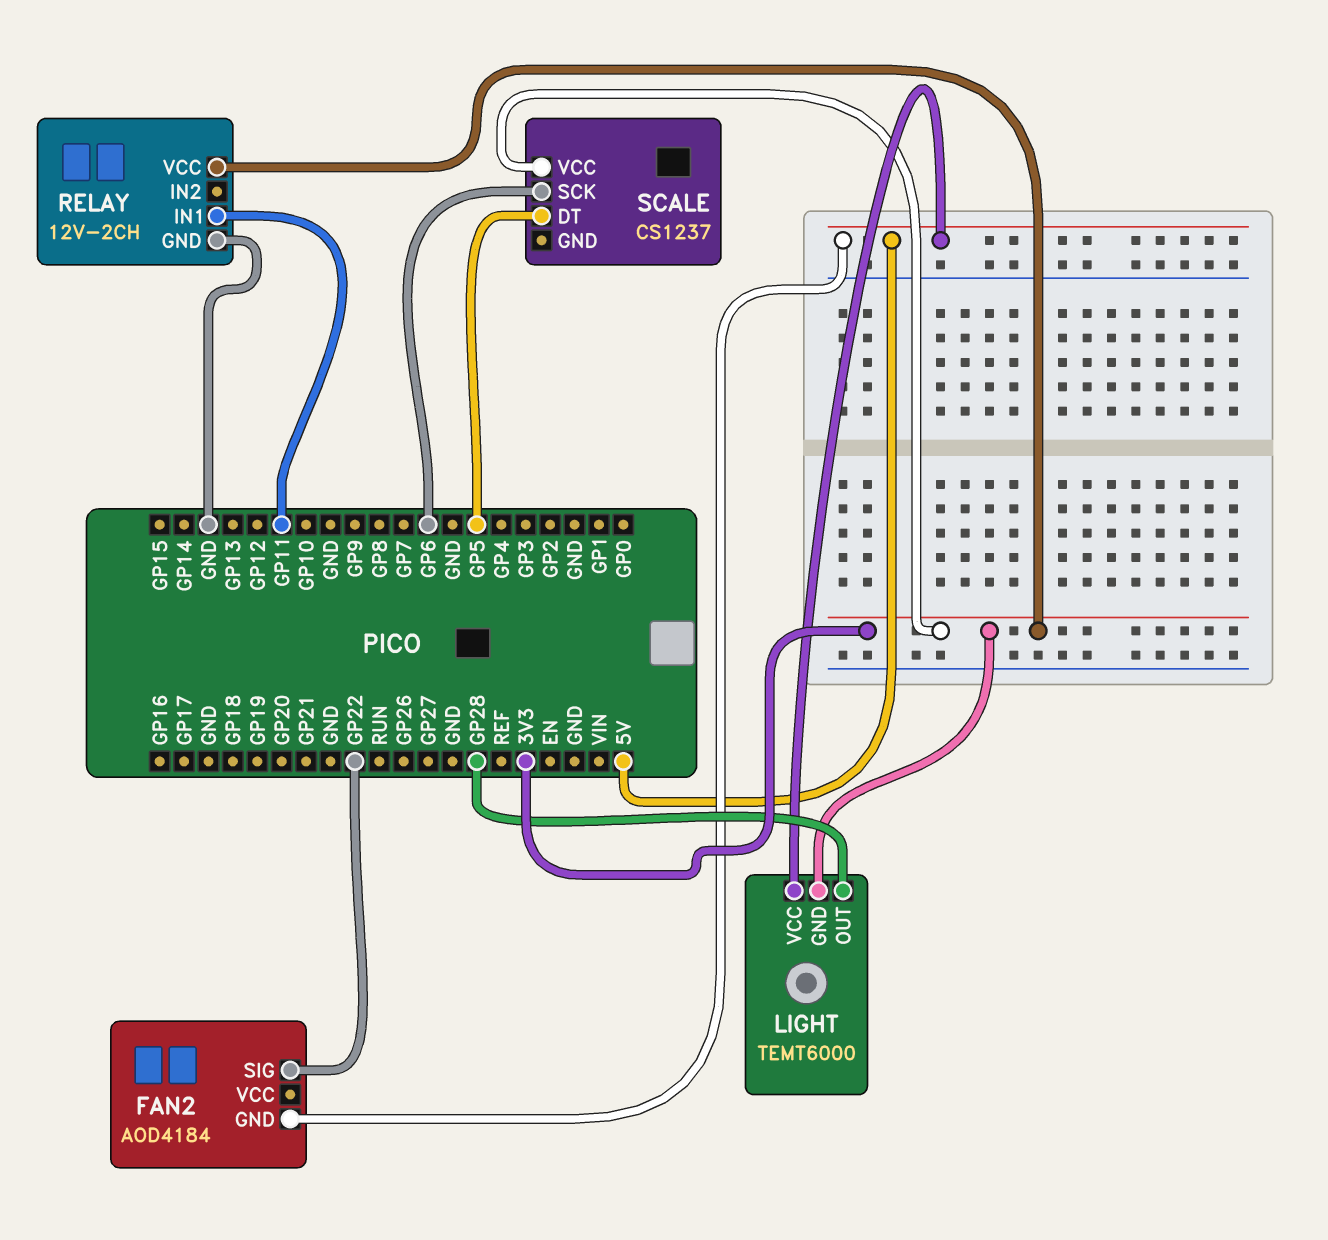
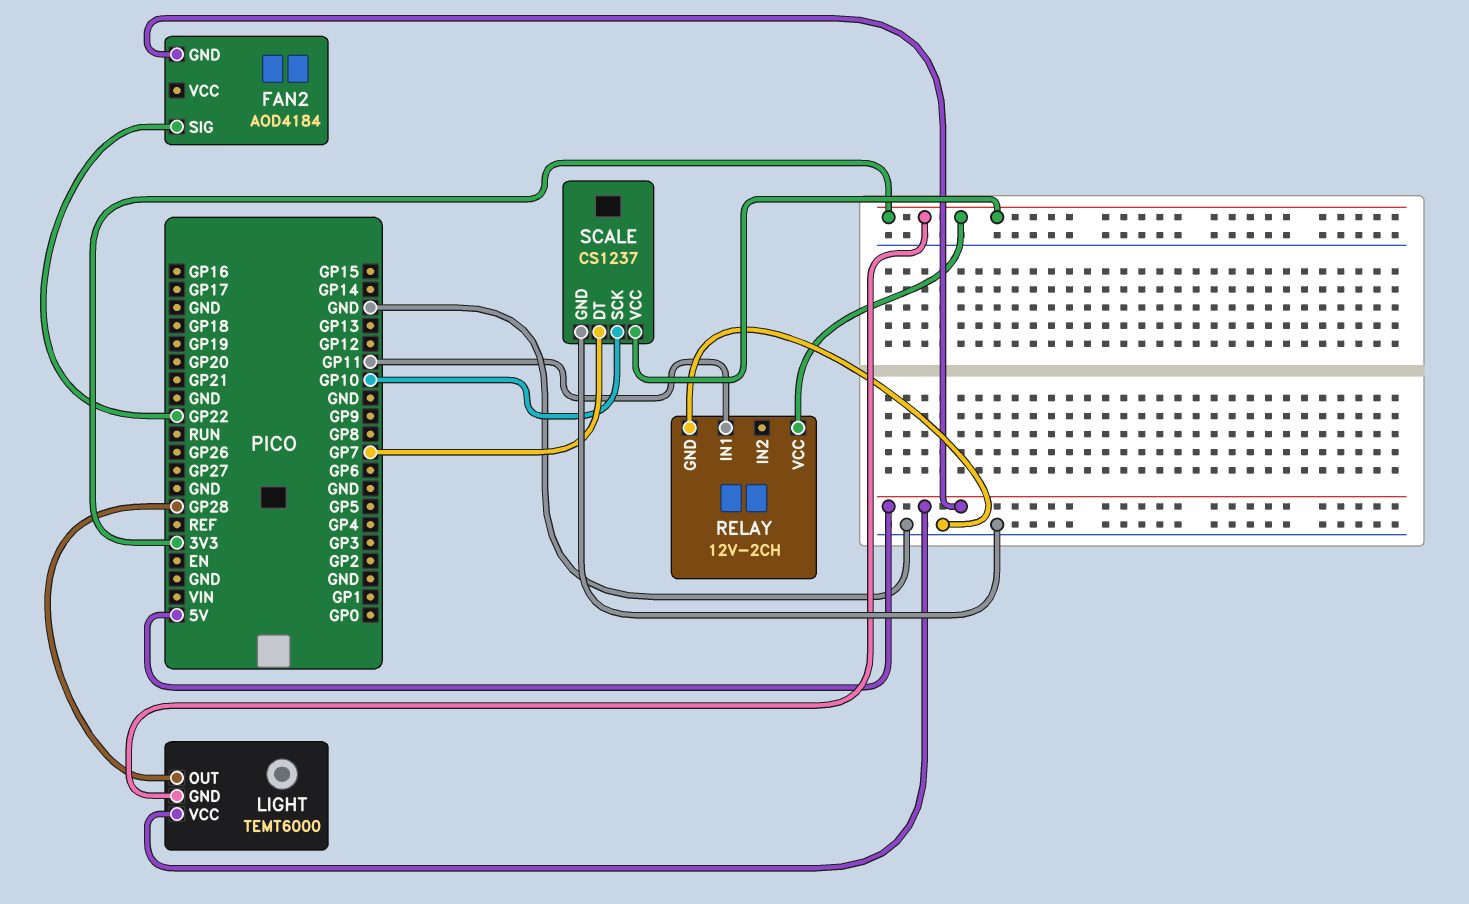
SCALE pin DT: GP5 -> GP7
SCALE pin GND: none -> GND
SCALE pin SCK: GP6 -> GP10

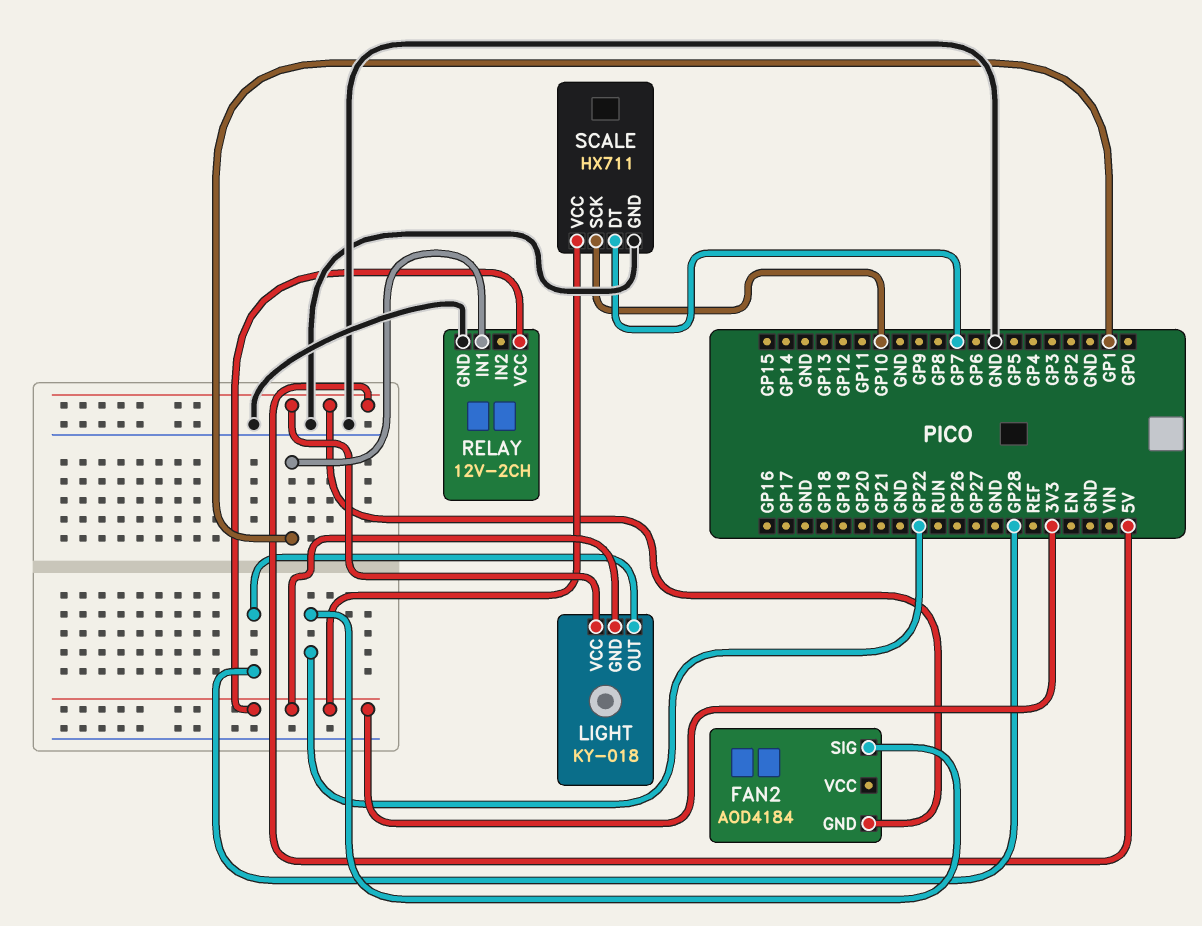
LIGHT: TEMT6000 -> KY-018
RELAY pin IN1: GP11 -> GP1
SCALE: CS1237 -> HX711

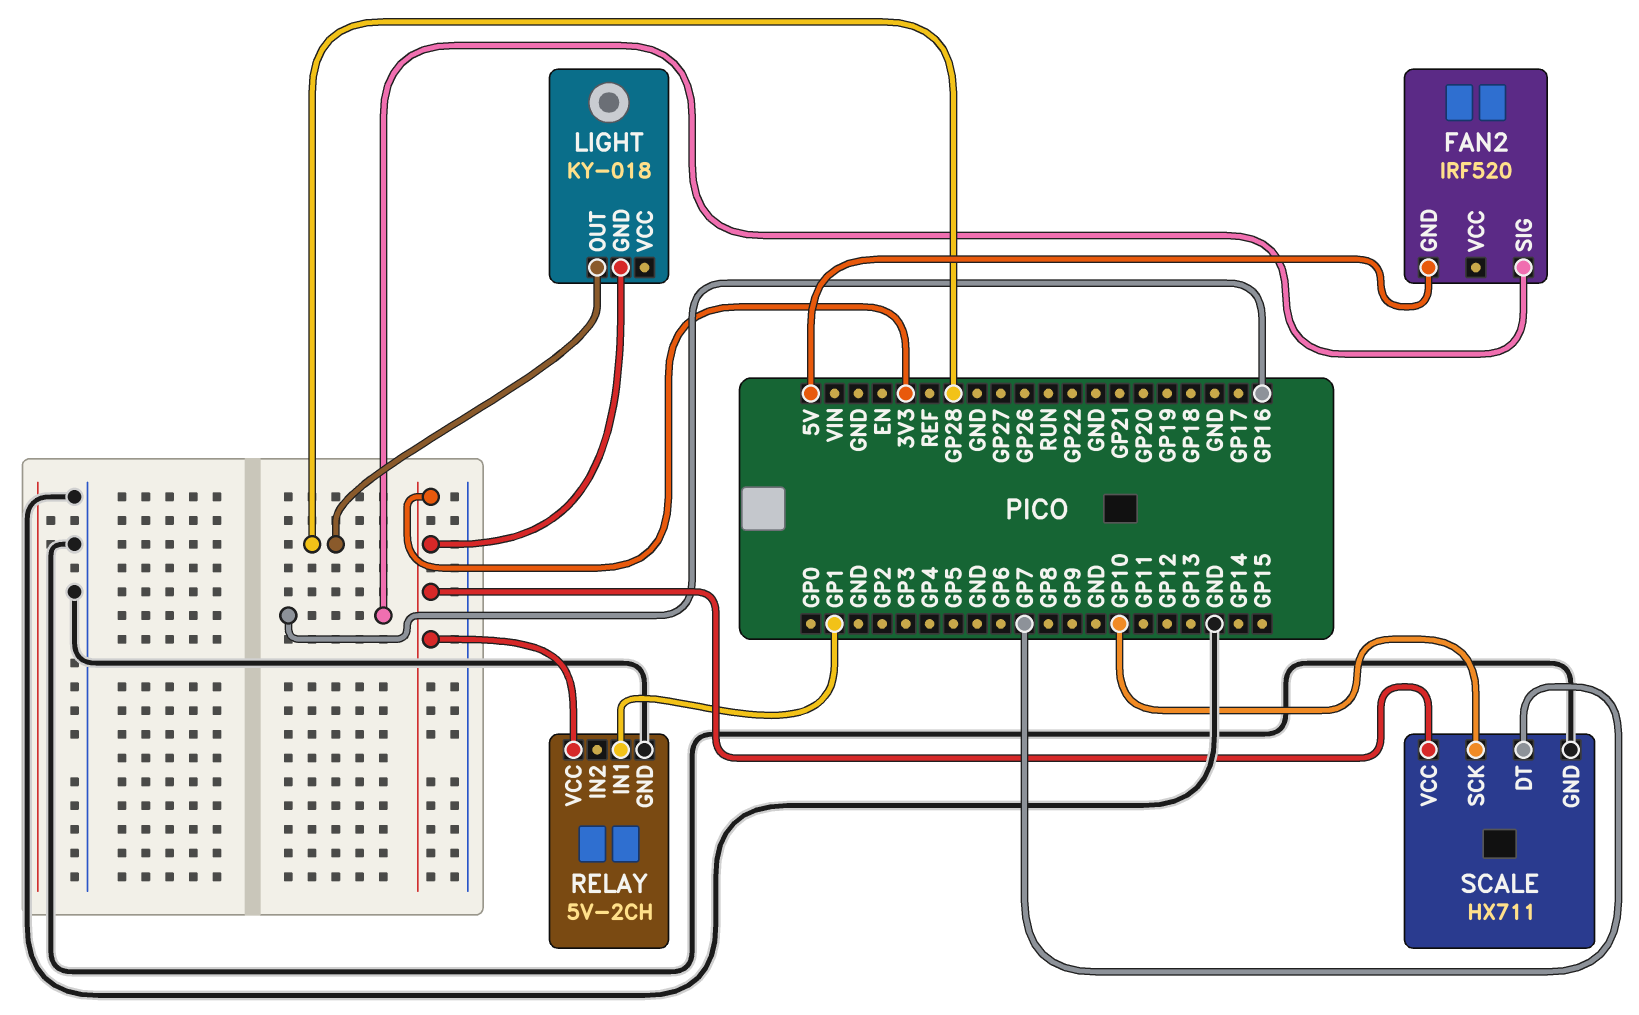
FAN2: AOD4184 -> IRF520
FAN2 pin SIG: GP22 -> GP16
LIGHT pin VCC: 5V -> none
RELAY: 12V-2CH -> 5V-2CH

